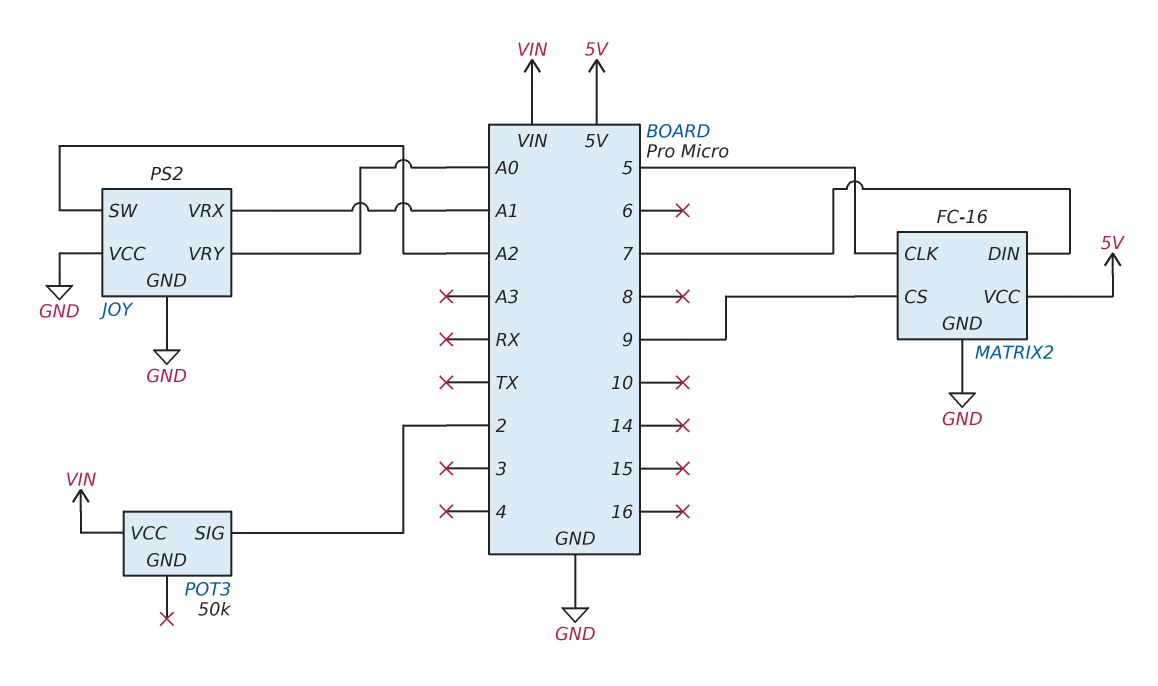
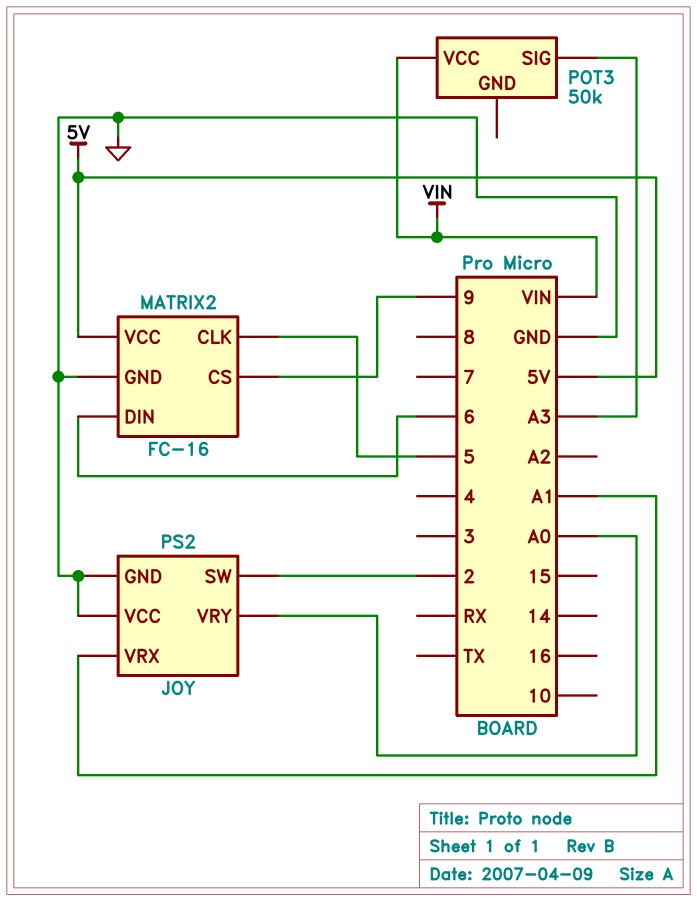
JOY pin SW: A2 -> 2
MATRIX2 pin DIN: 7 -> 6
POT3 pin SIG: 2 -> A3

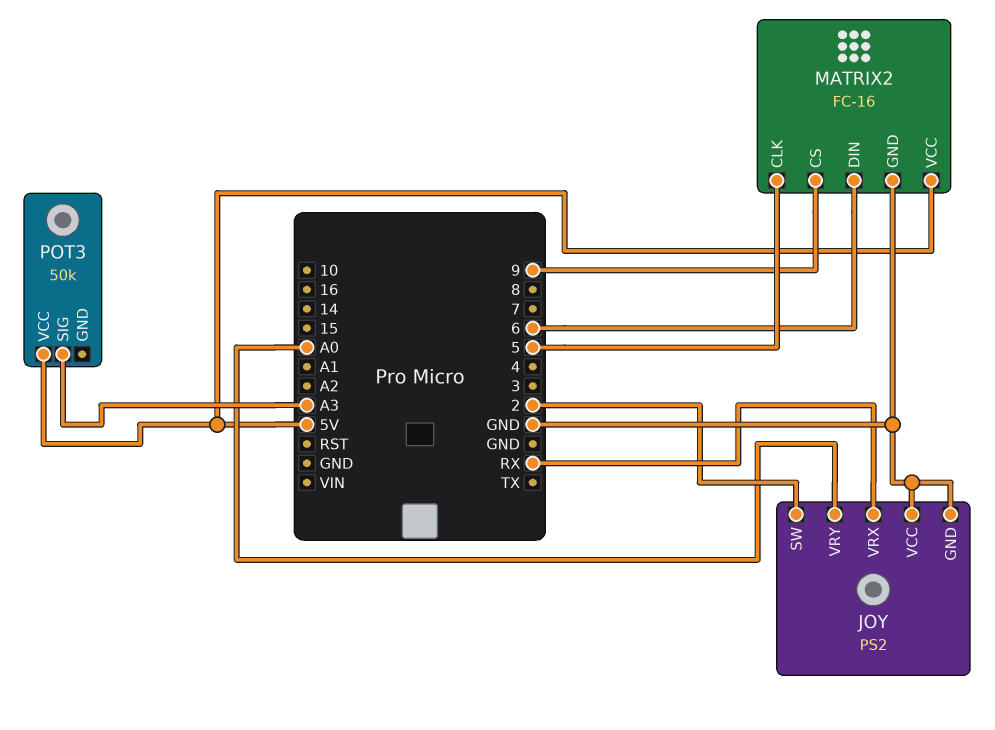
JOY pin VRX: A1 -> RX
POT3 pin VCC: VIN -> 5V

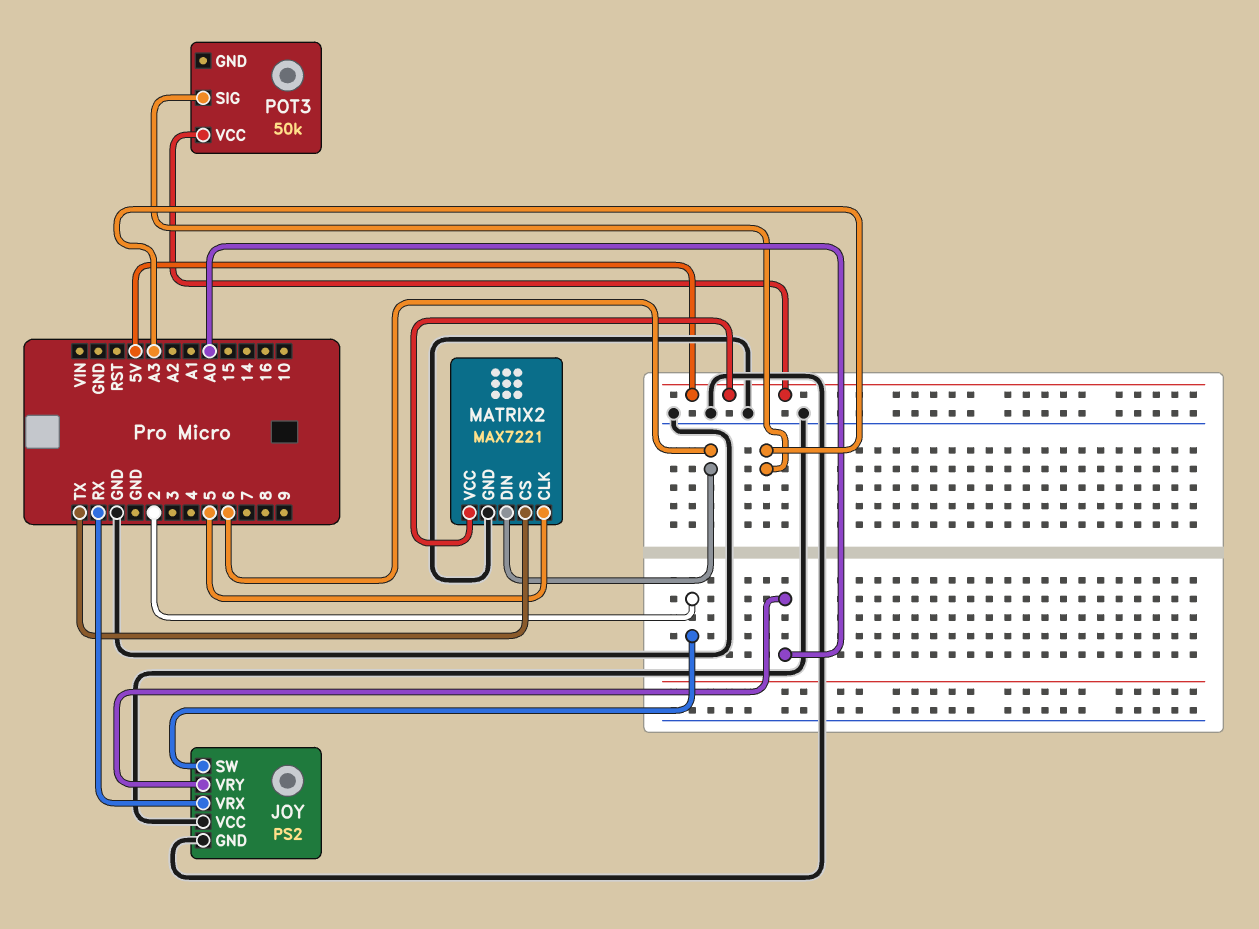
MATRIX2: FC-16 -> MAX7221
MATRIX2 pin CS: 9 -> TX

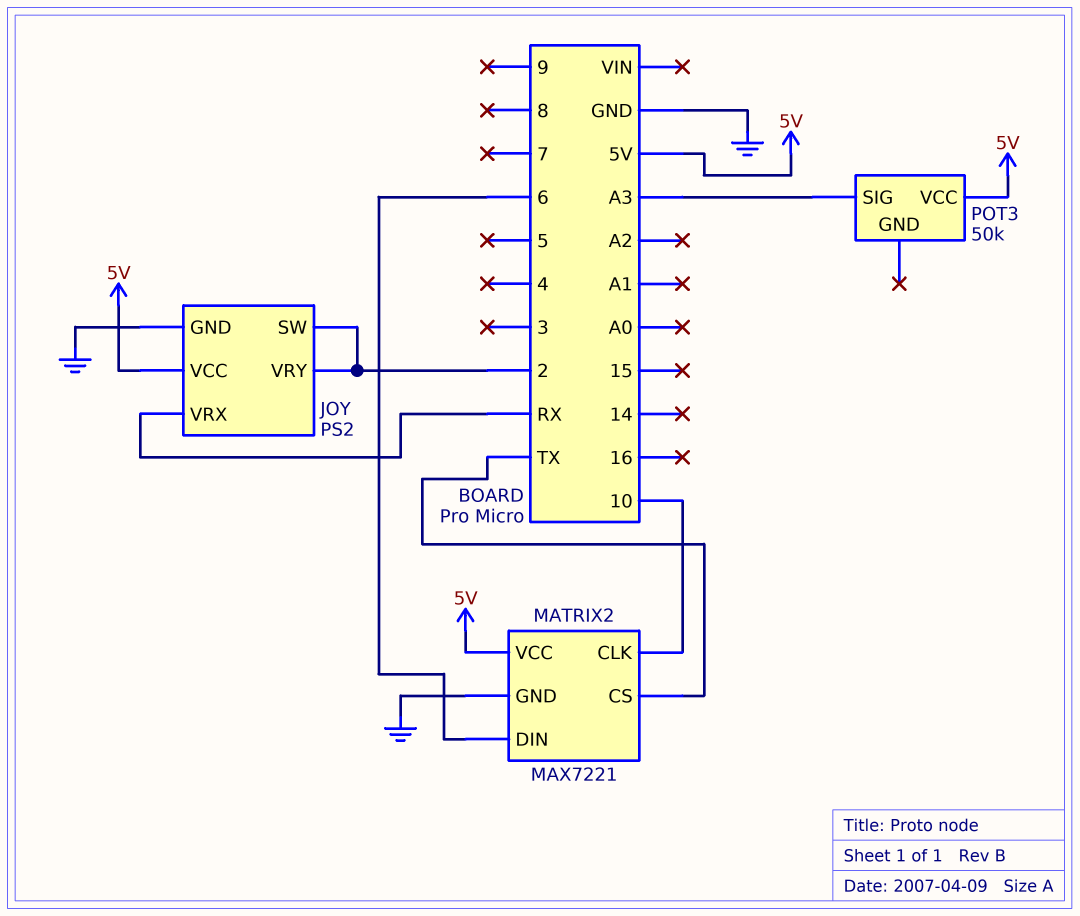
JOY pin VCC: GND -> 5V
JOY pin VRY: A0 -> 2
MATRIX2 pin CLK: 5 -> 10

